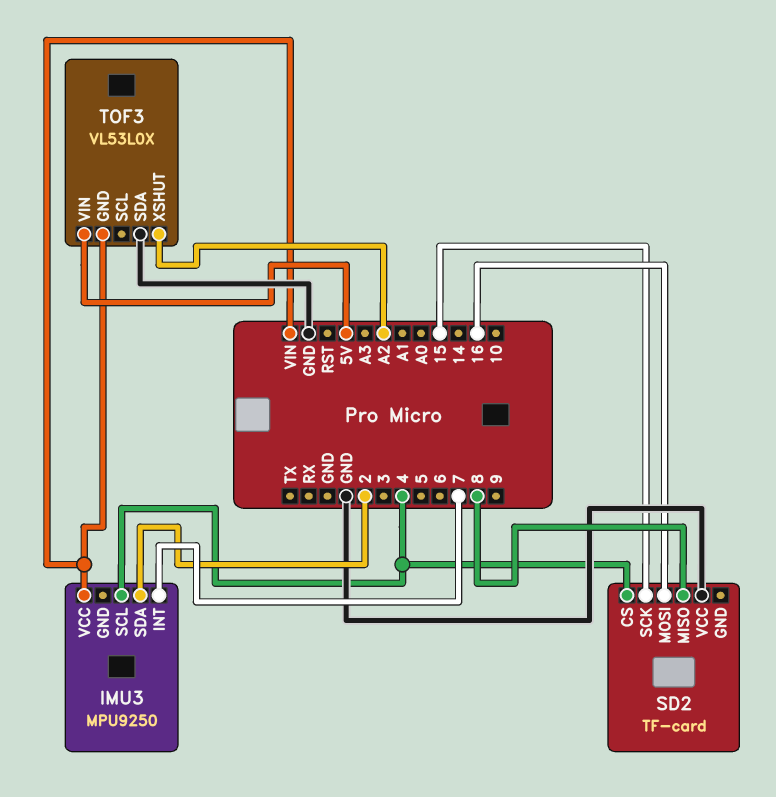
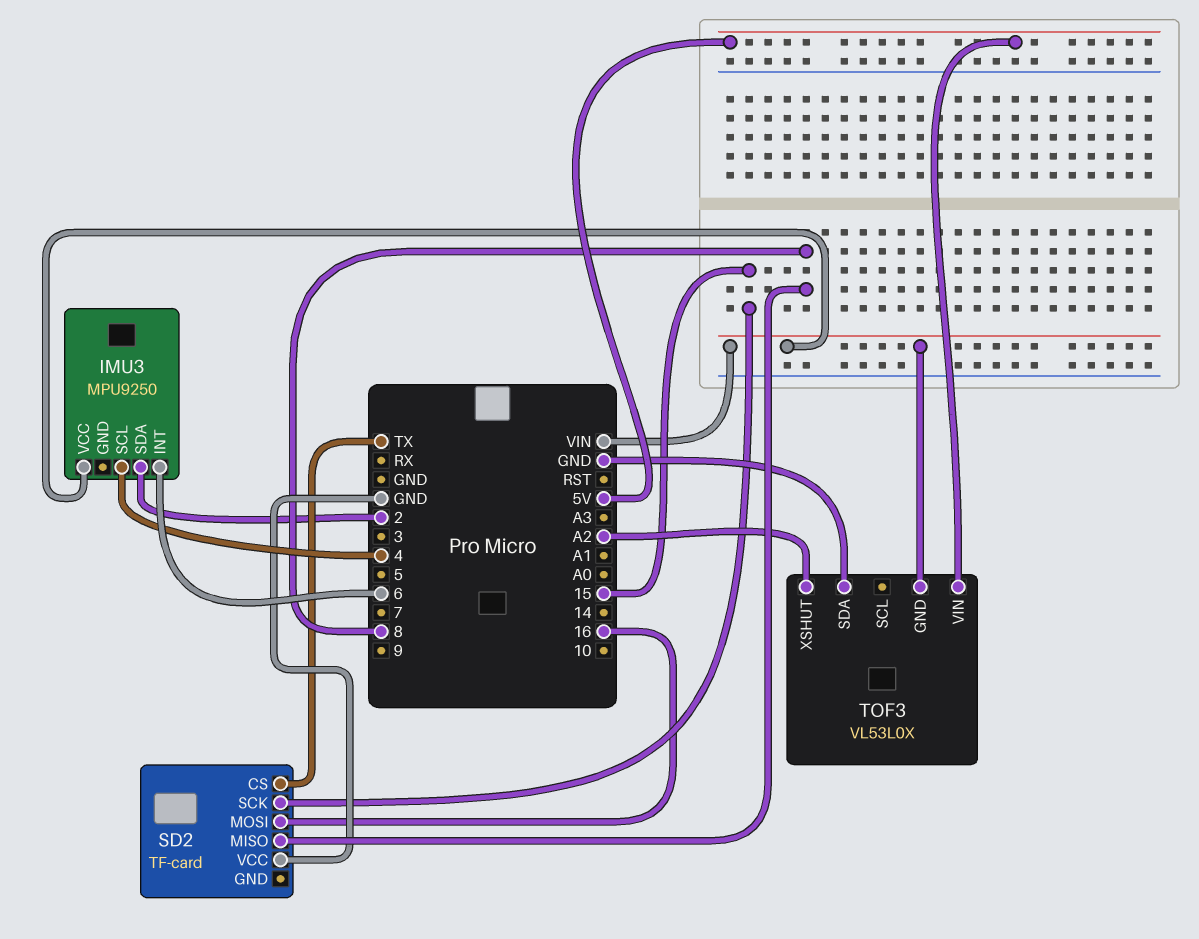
IMU3 pin INT: 7 -> 6
SD2 pin CS: 4 -> TX

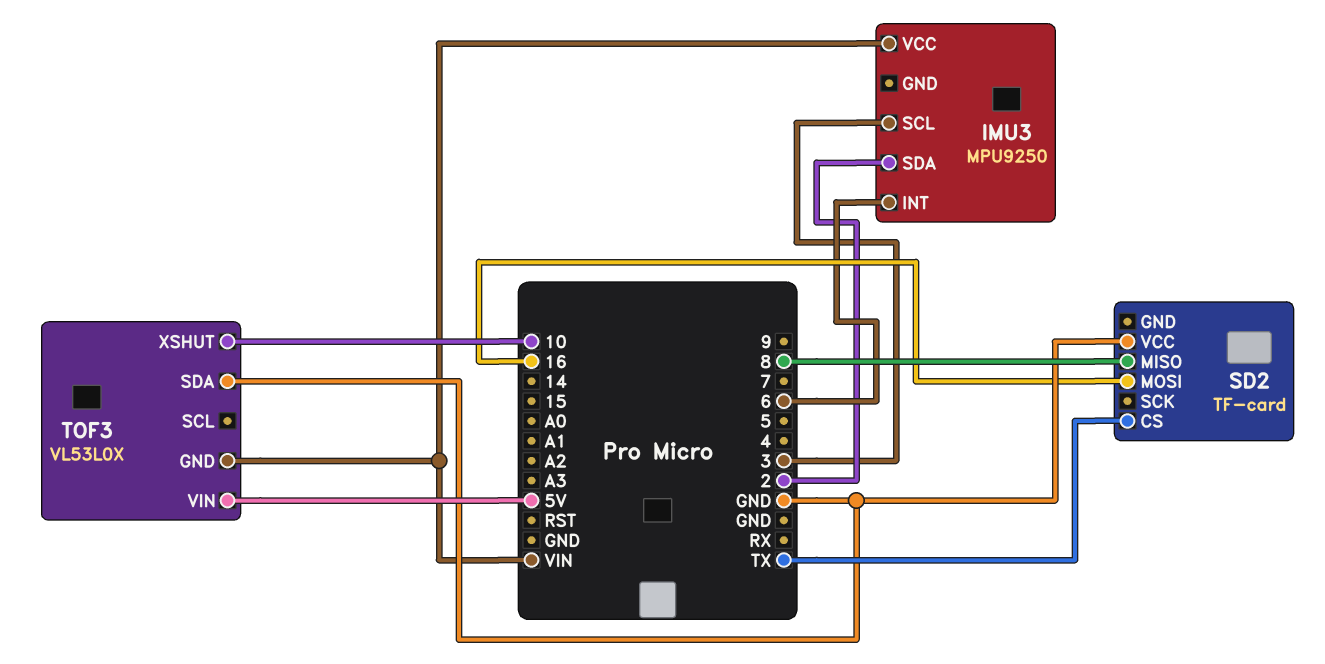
IMU3 pin SCL: 4 -> 3
SD2 pin SCK: 15 -> none
TOF3 pin XSHUT: A2 -> 10

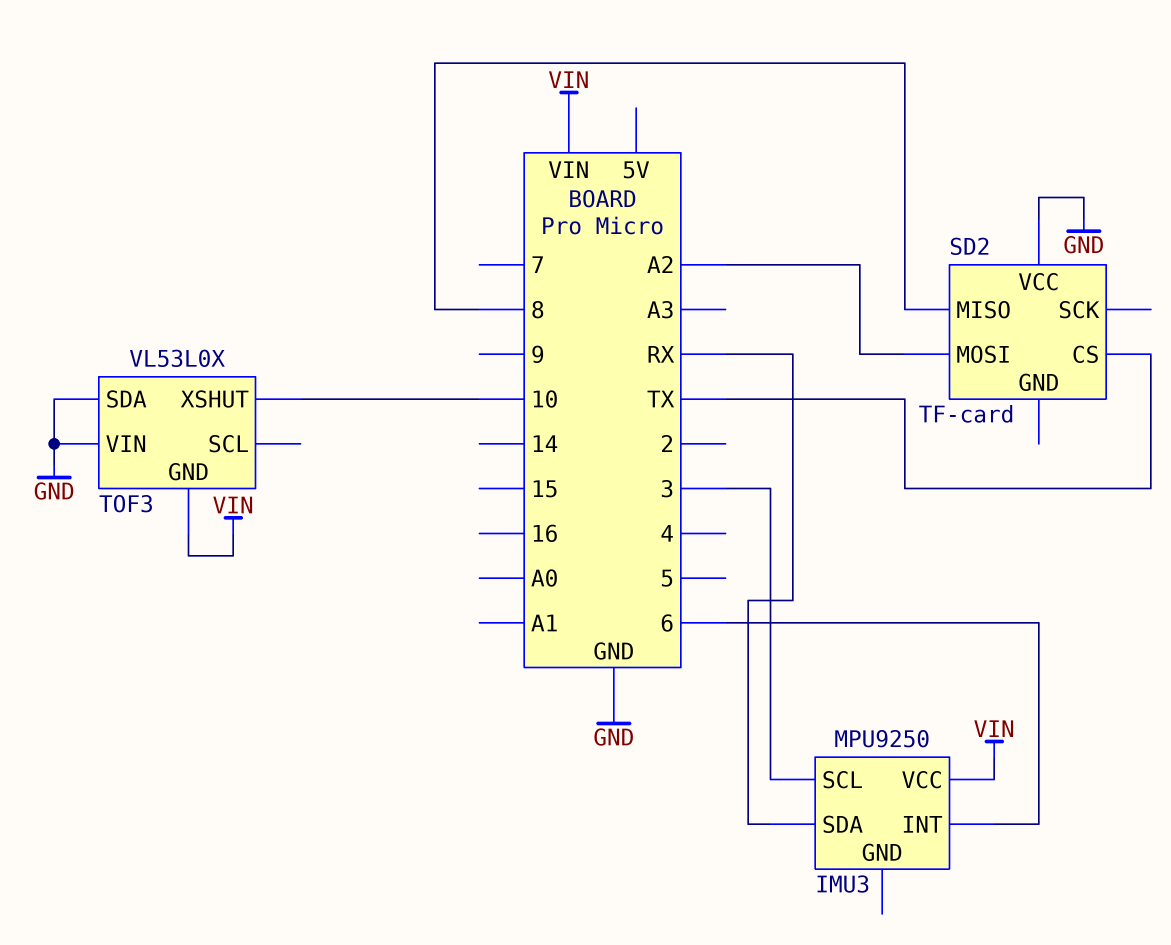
IMU3 pin SDA: 2 -> RX
SD2 pin MOSI: 16 -> A2
TOF3 pin VIN: 5V -> GND

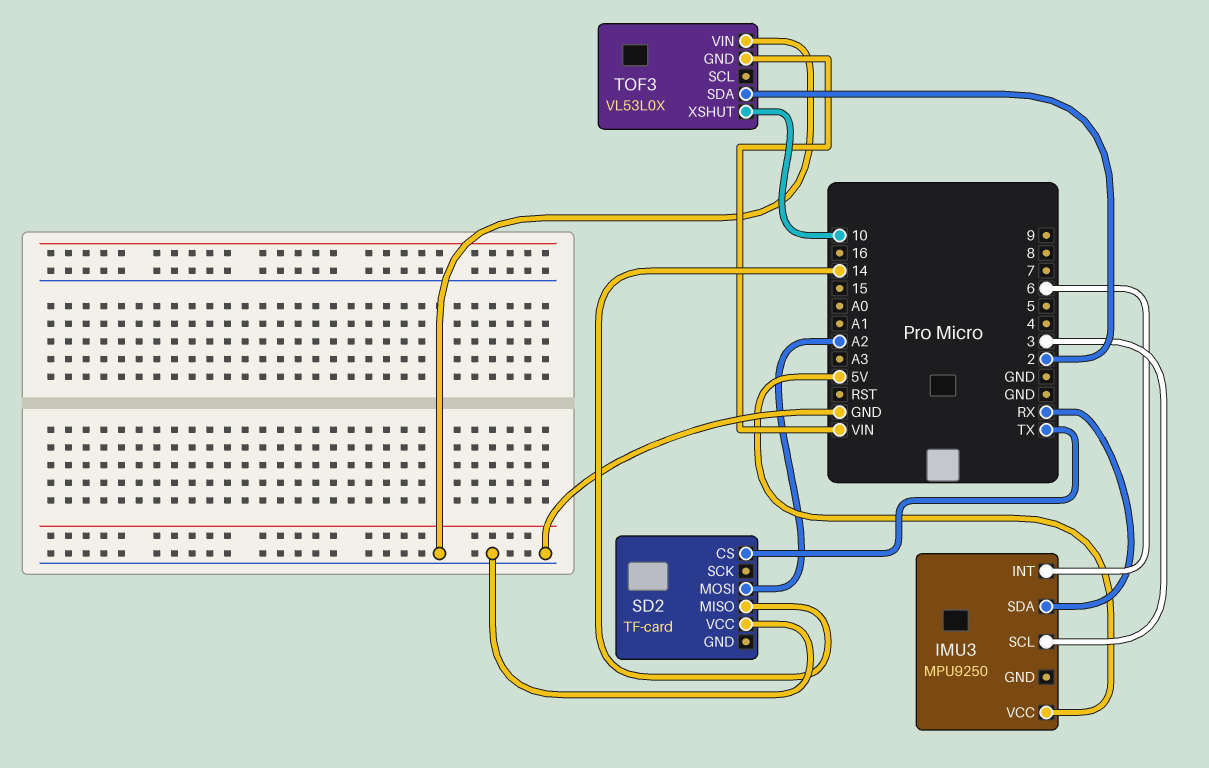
IMU3 pin VCC: VIN -> 5V
SD2 pin MISO: 8 -> 14
TOF3 pin SDA: GND -> 2

